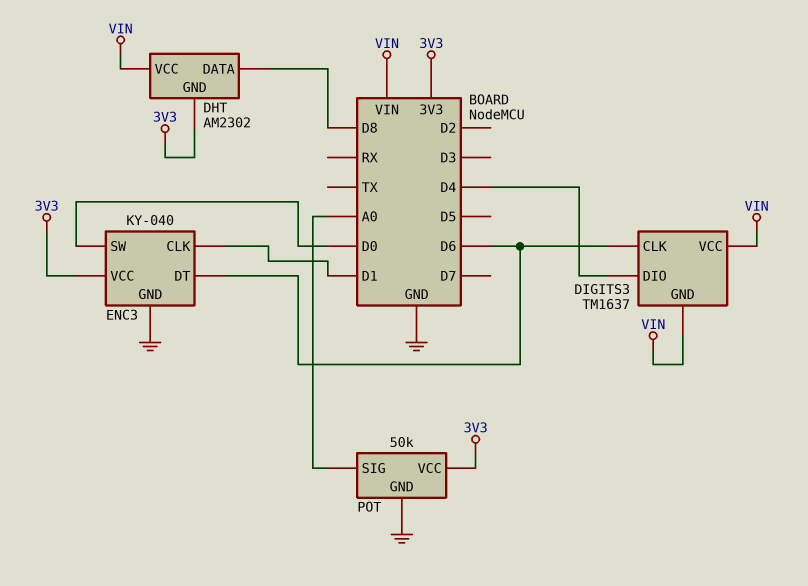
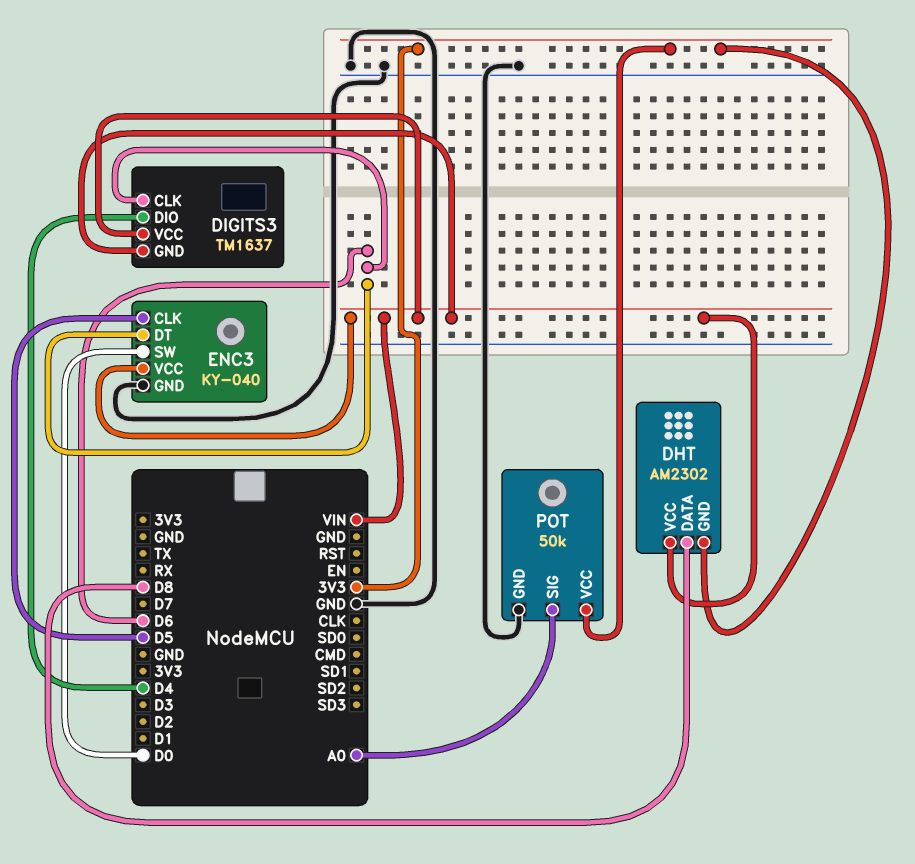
ENC3 pin CLK: D1 -> D5
ENC3 pin VCC: 3V3 -> VIN

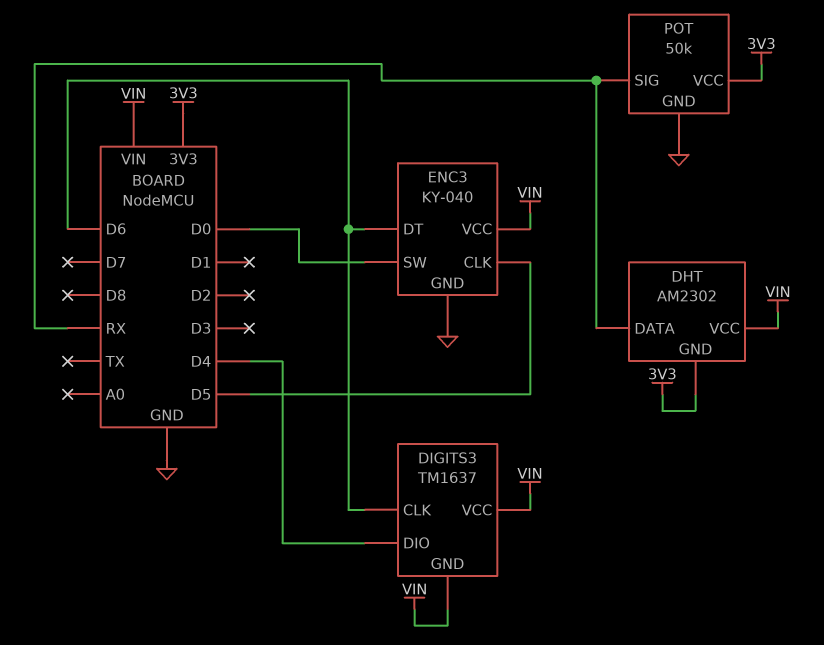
DHT pin DATA: D8 -> RX
POT pin SIG: A0 -> RX

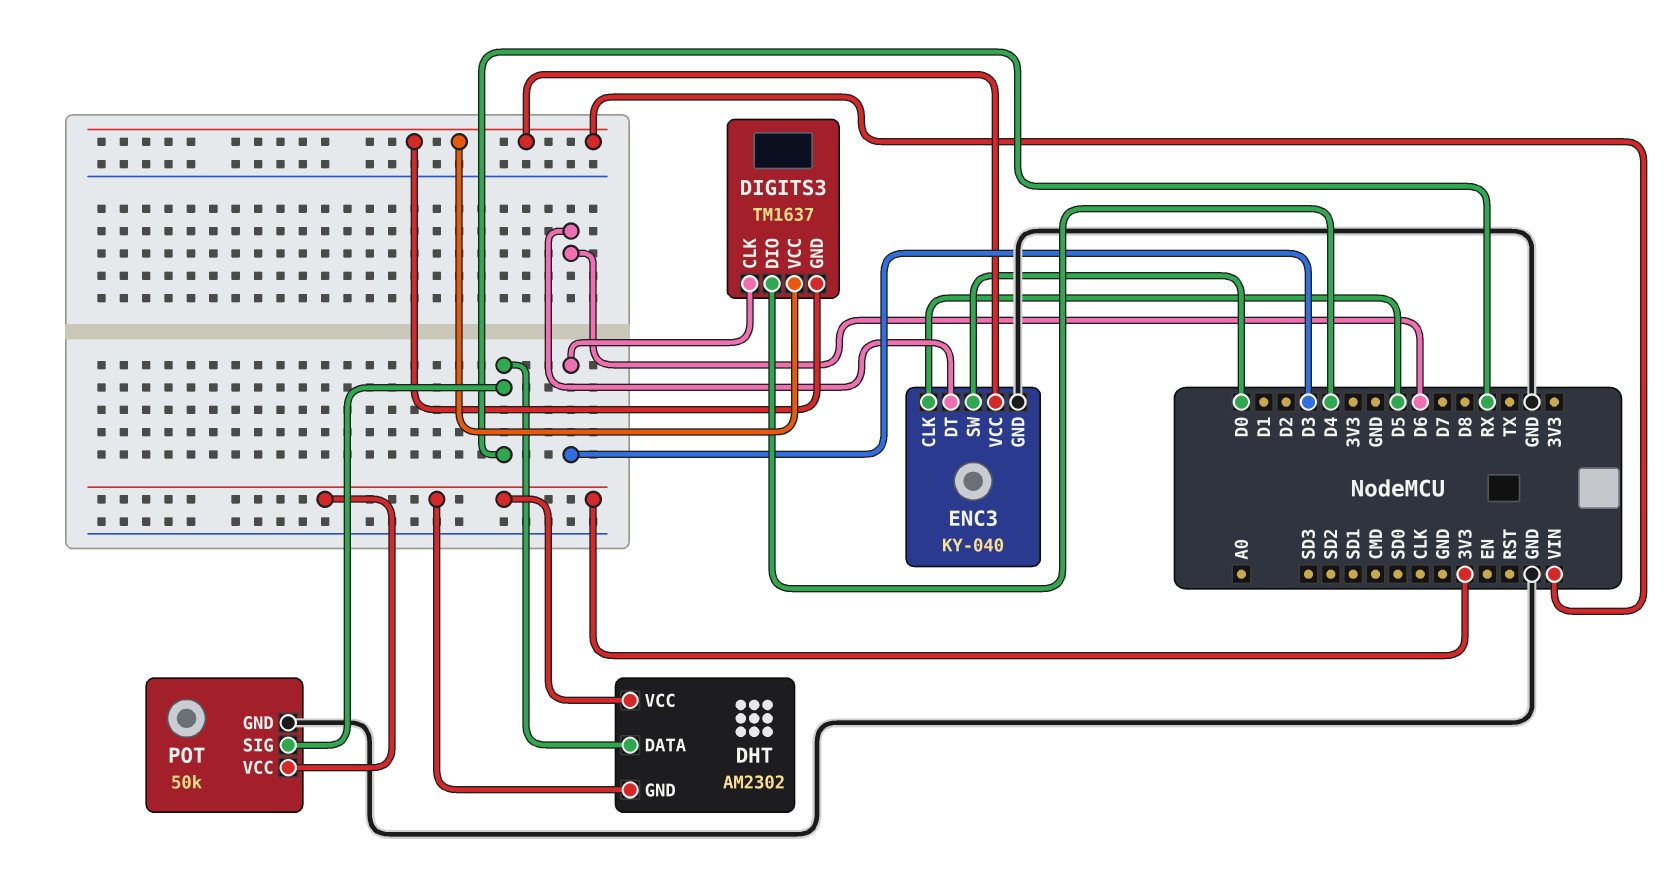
DHT pin VCC: VIN -> 3V3
DIGITS3 pin CLK: D6 -> D3

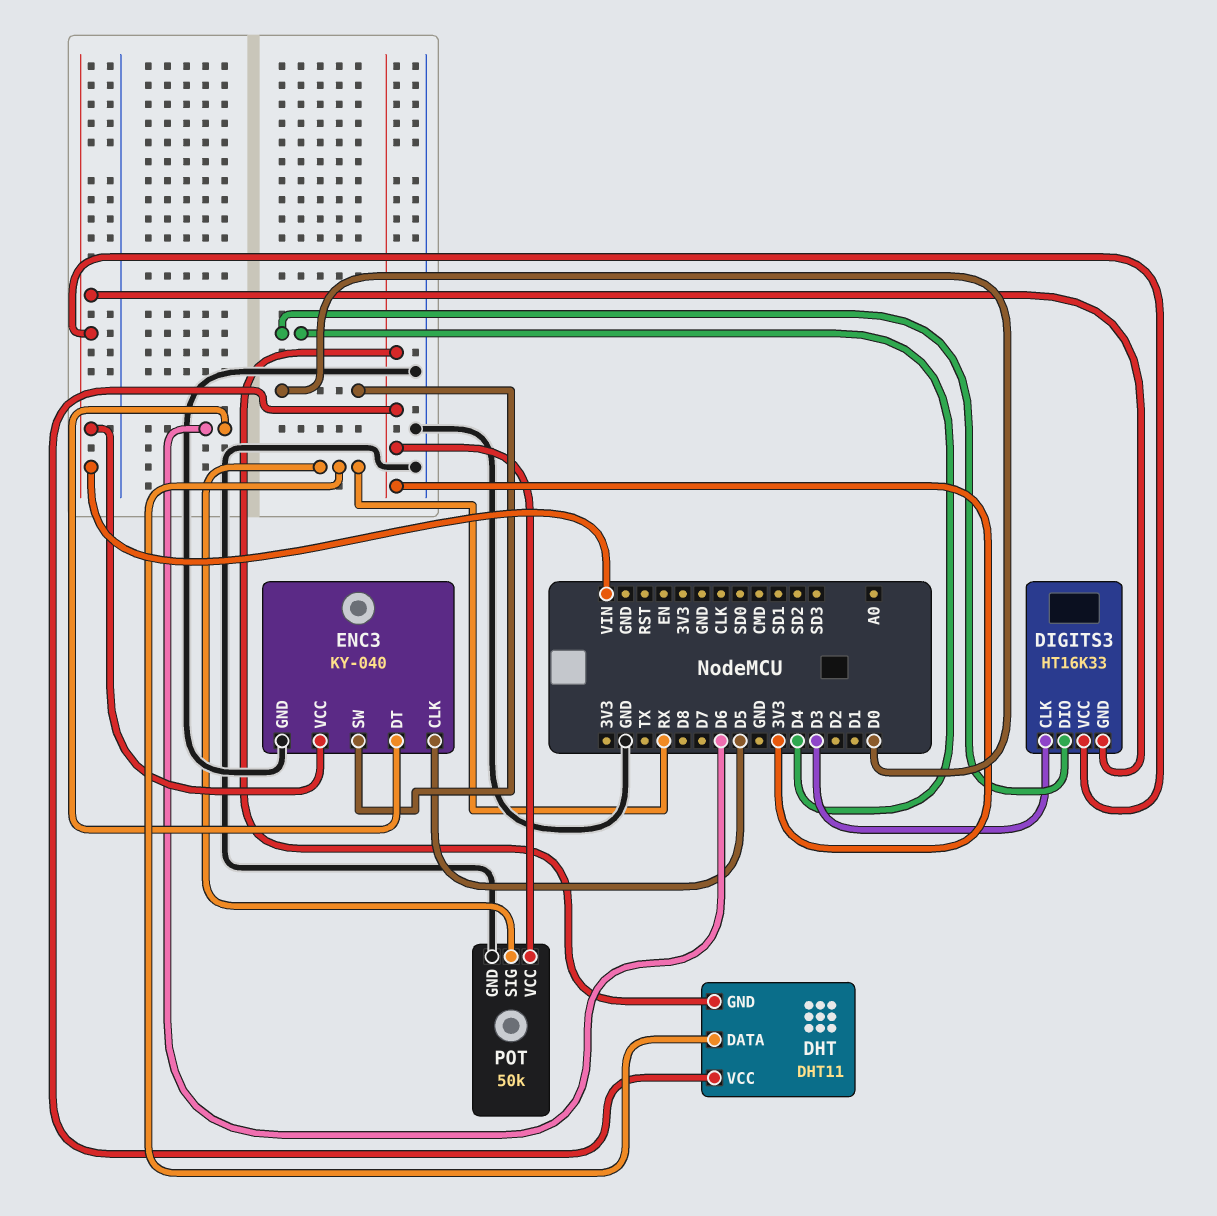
DHT: AM2302 -> DHT11
DIGITS3: TM1637 -> HT16K33

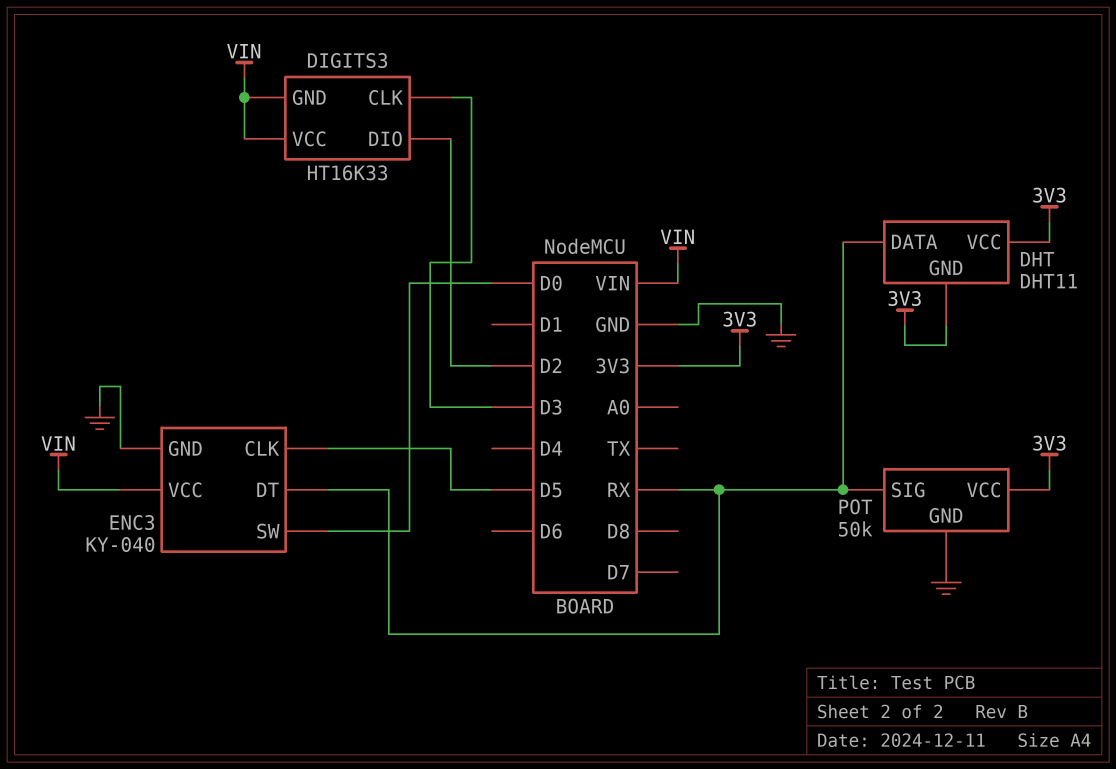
DIGITS3 pin DIO: D4 -> D2
ENC3 pin DT: D6 -> RX

